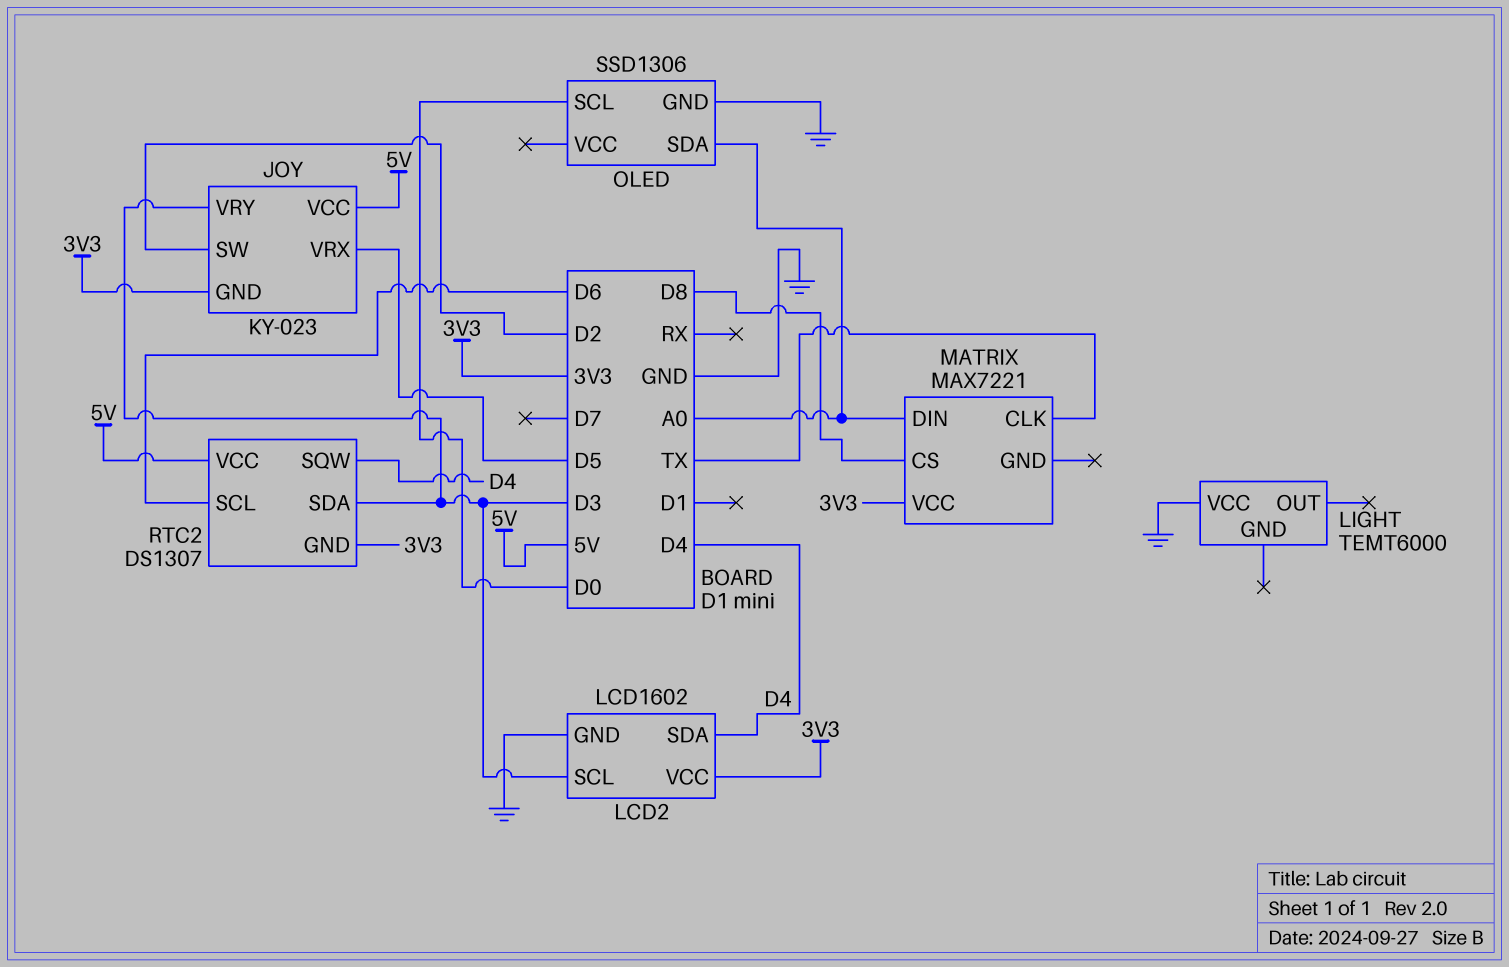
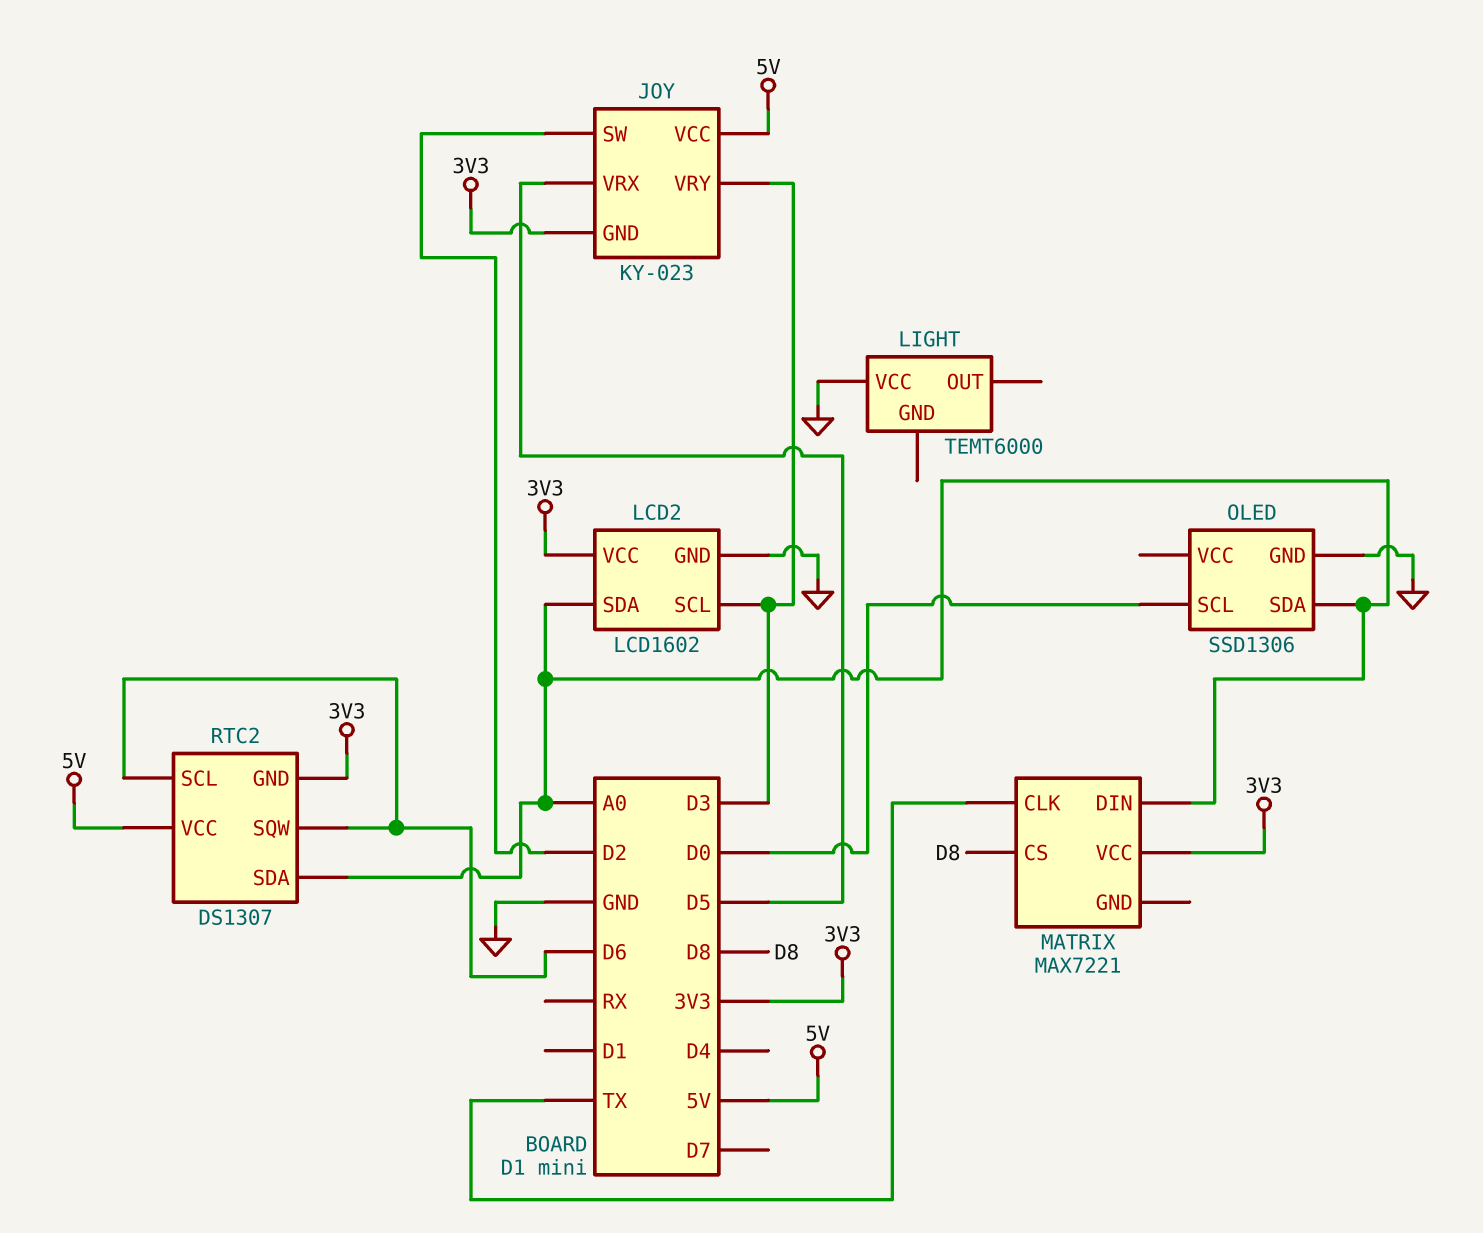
LCD2 pin SDA: D4 -> A0
RTC2 pin SDA: D3 -> A0
RTC2 pin SQW: D4 -> D6

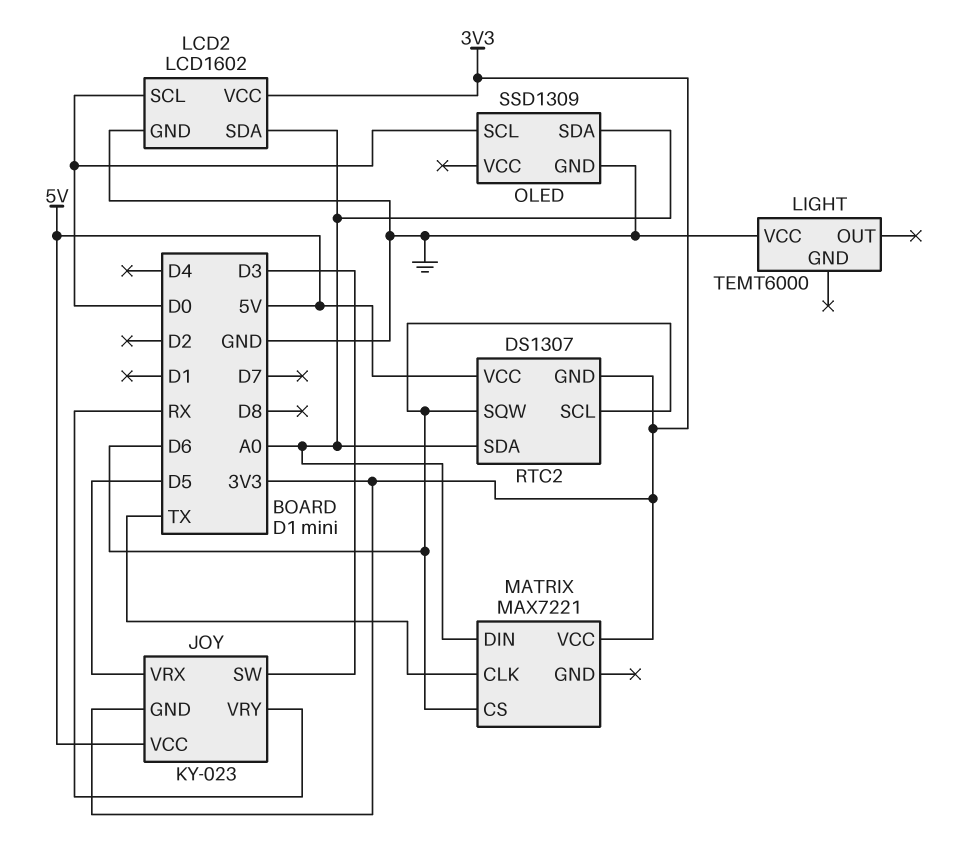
JOY pin SW: D2 -> D3
JOY pin VRY: D3 -> RX
LCD2 pin SCL: D3 -> D0
MATRIX pin CS: D8 -> D6
OLED: SSD1306 -> SSD1309

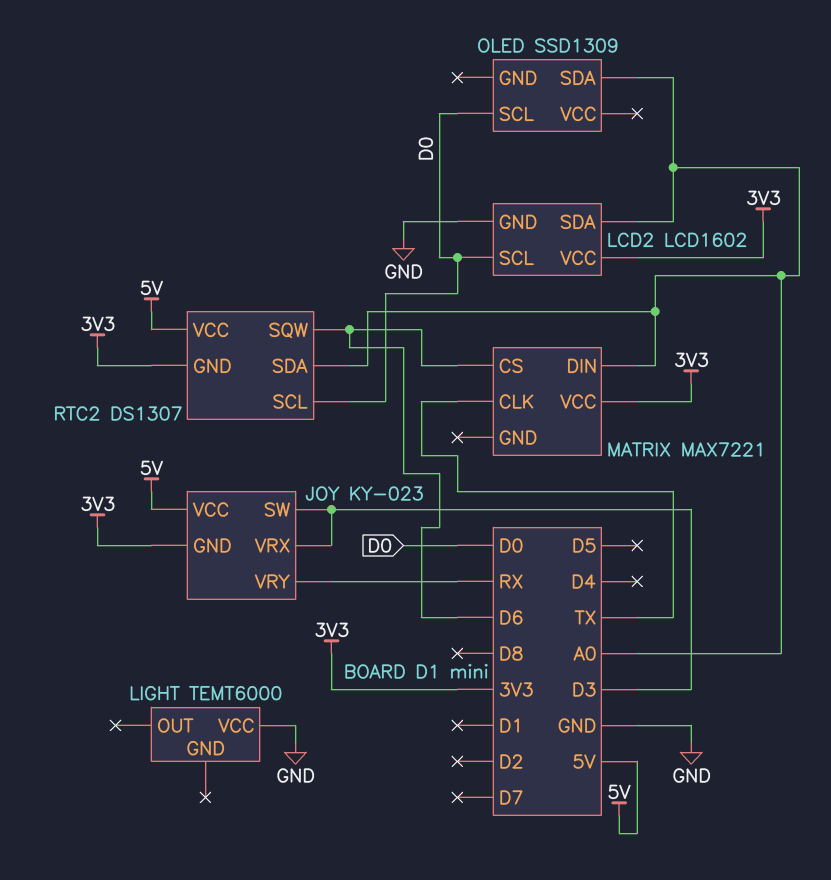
JOY pin VRX: D5 -> D3
OLED pin GND: GND -> none
RTC2 pin SCL: D6 -> D0

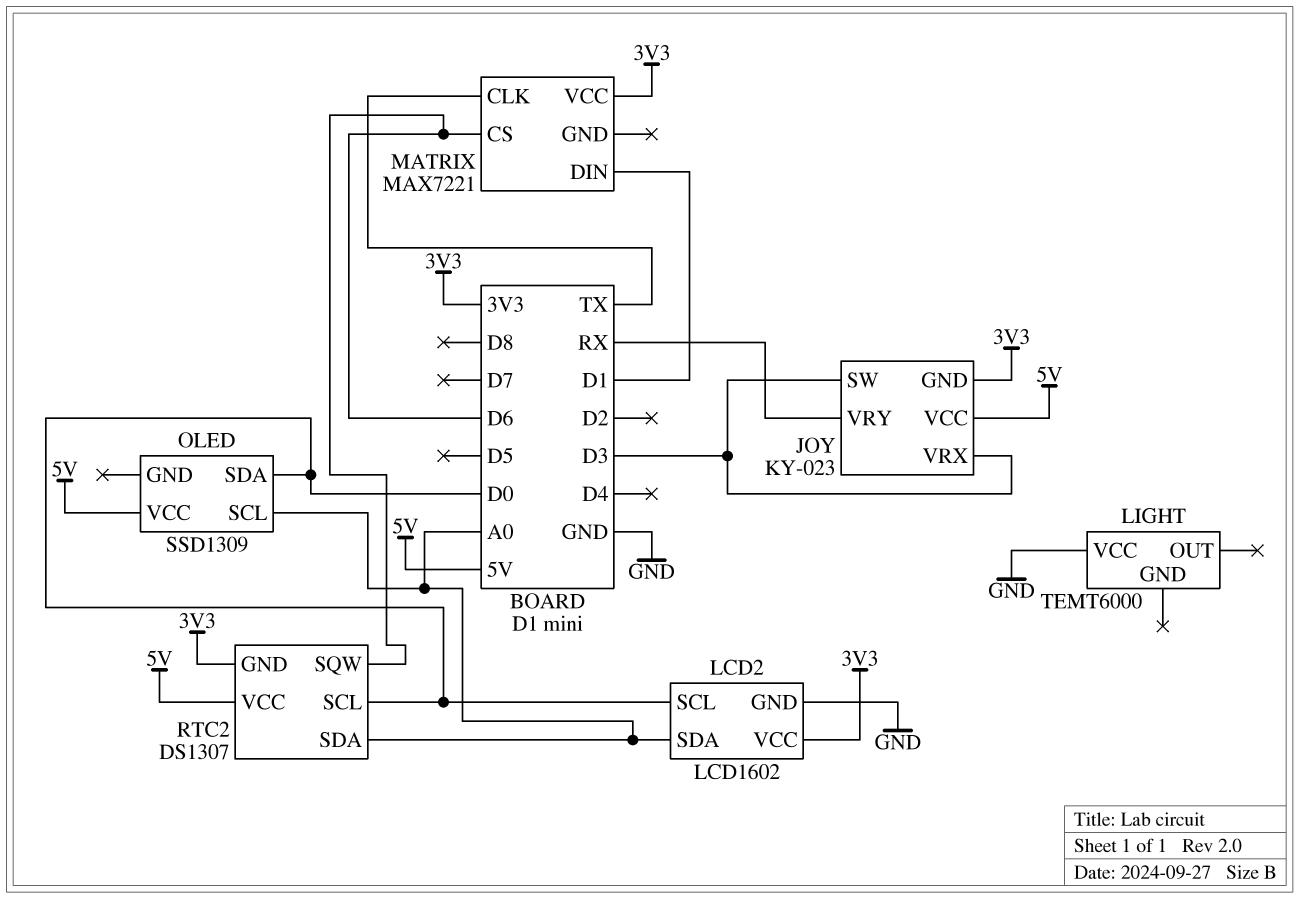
MATRIX pin DIN: A0 -> D1
OLED pin SCL: D0 -> A0
OLED pin SDA: A0 -> D0
OLED pin VCC: none -> 5V

